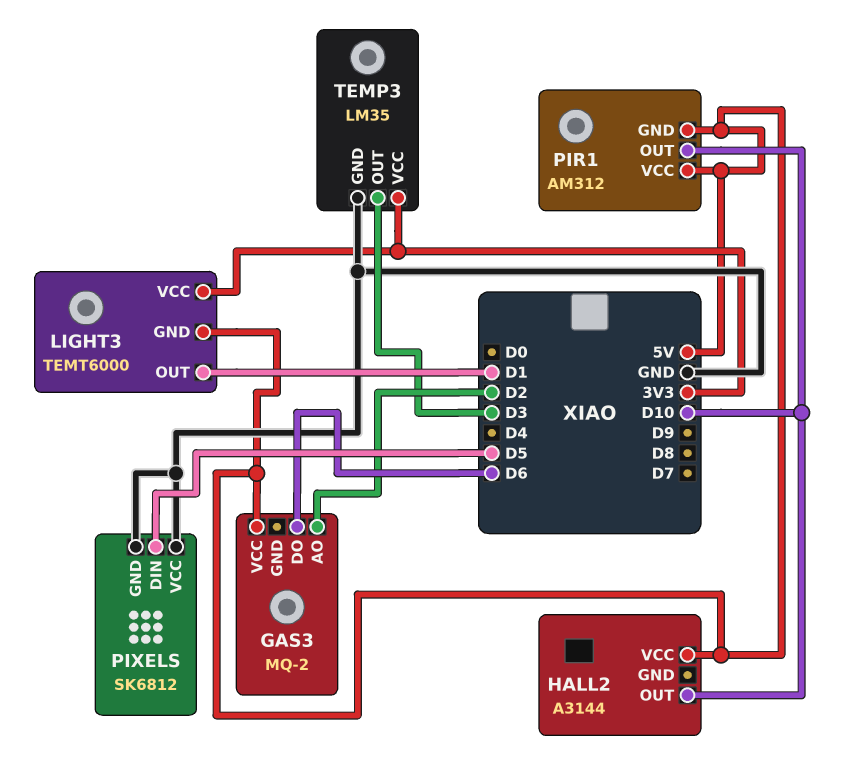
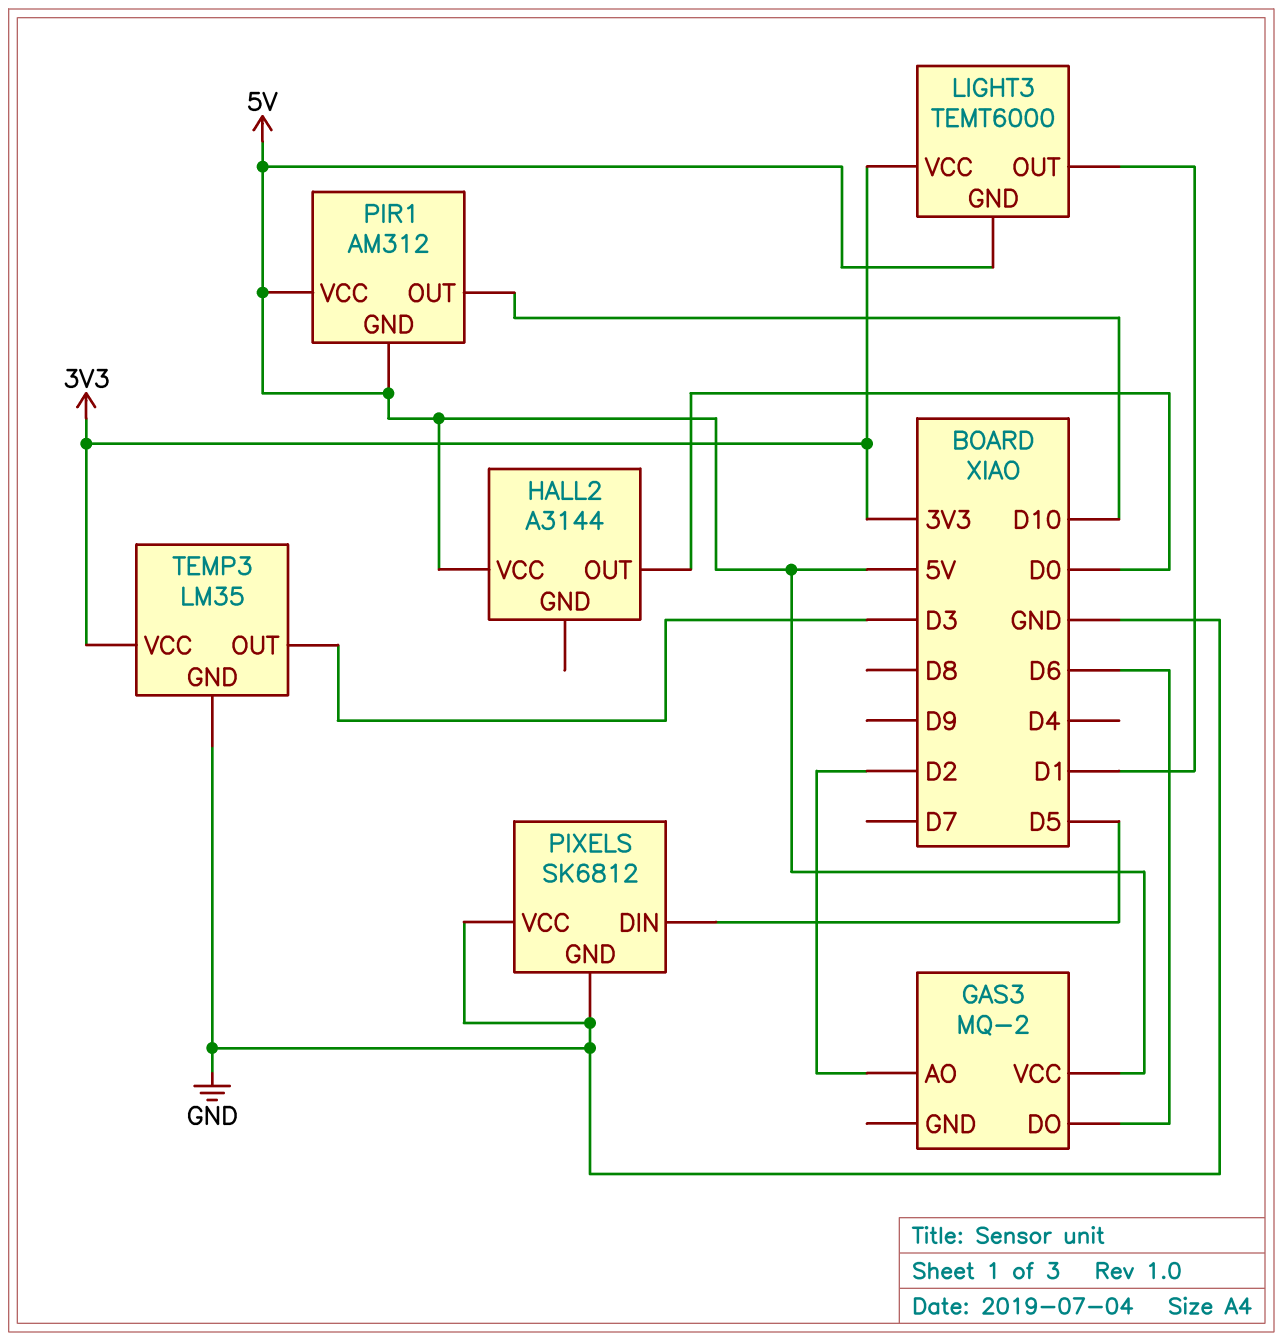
HALL2 pin OUT: D10 -> D0

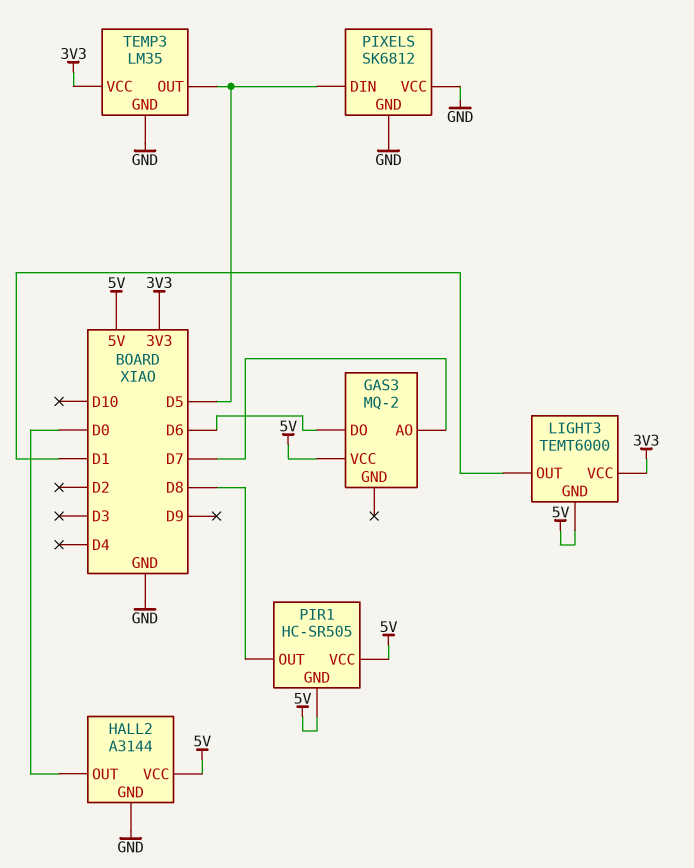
GAS3 pin AO: D2 -> D7
HALL2 pin GND: none -> GND
PIR1: AM312 -> HC-SR505
PIR1 pin OUT: D10 -> D8
TEMP3 pin OUT: D3 -> D5

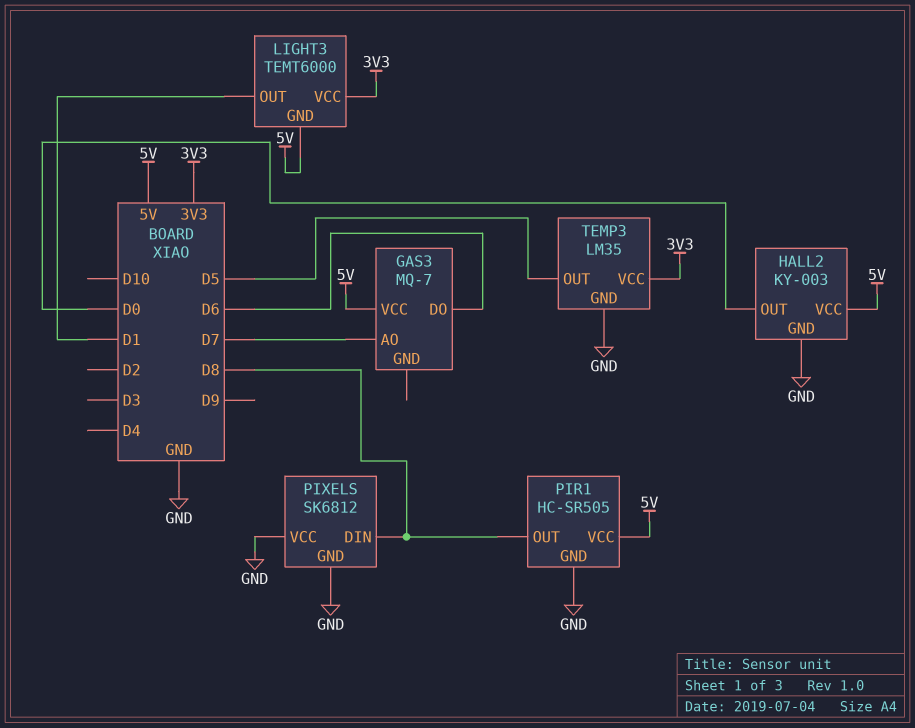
GAS3: MQ-2 -> MQ-7
HALL2: A3144 -> KY-003
PIR1 pin GND: 5V -> GND
PIXELS pin DIN: D5 -> D8

